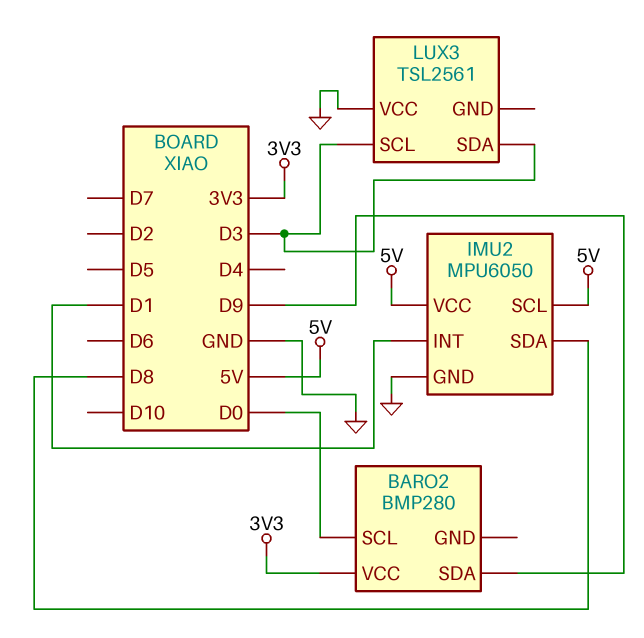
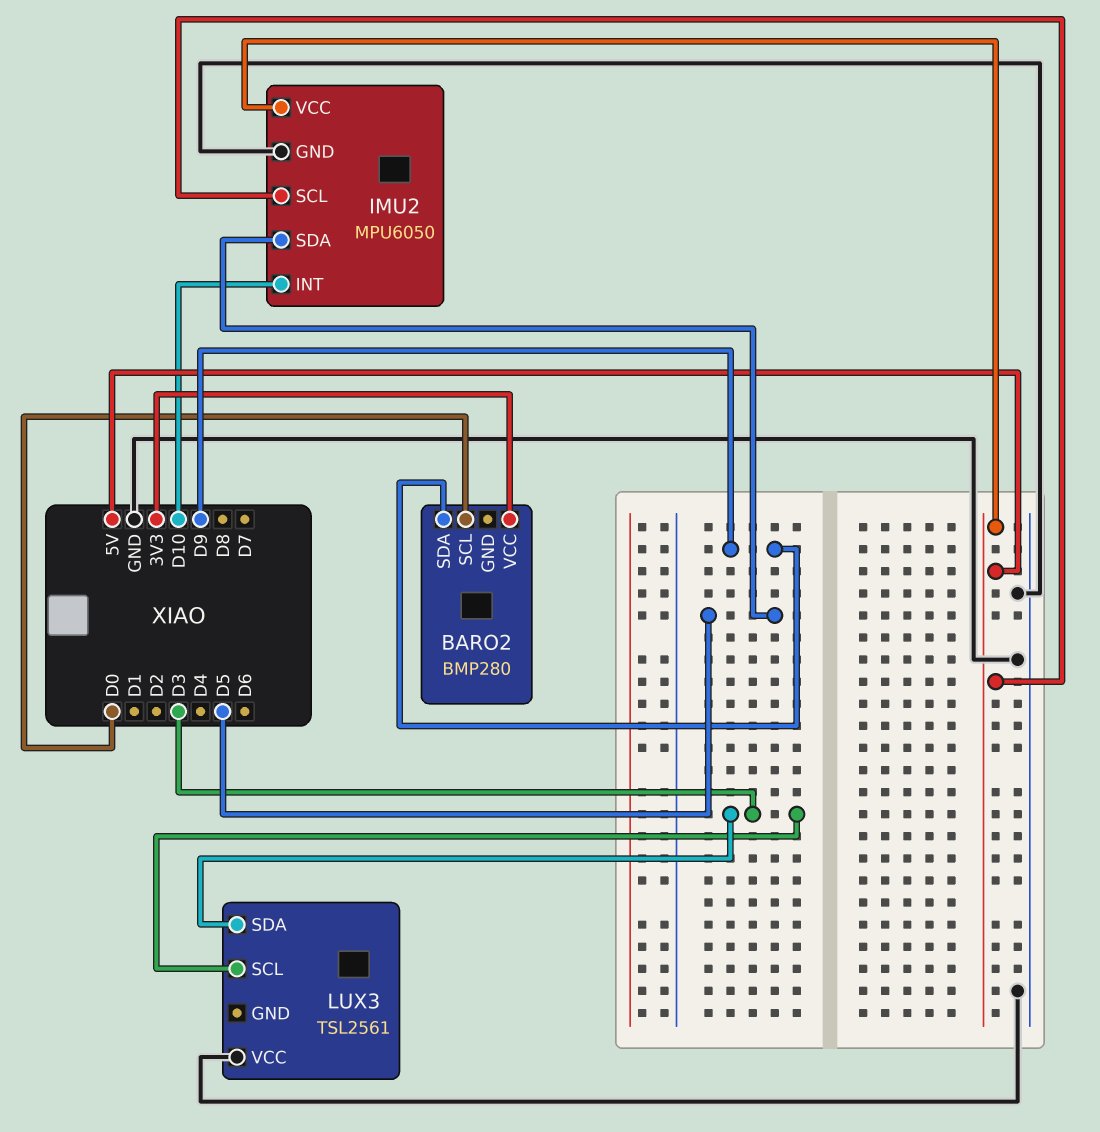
IMU2 pin INT: D1 -> D10
IMU2 pin SDA: D8 -> D5

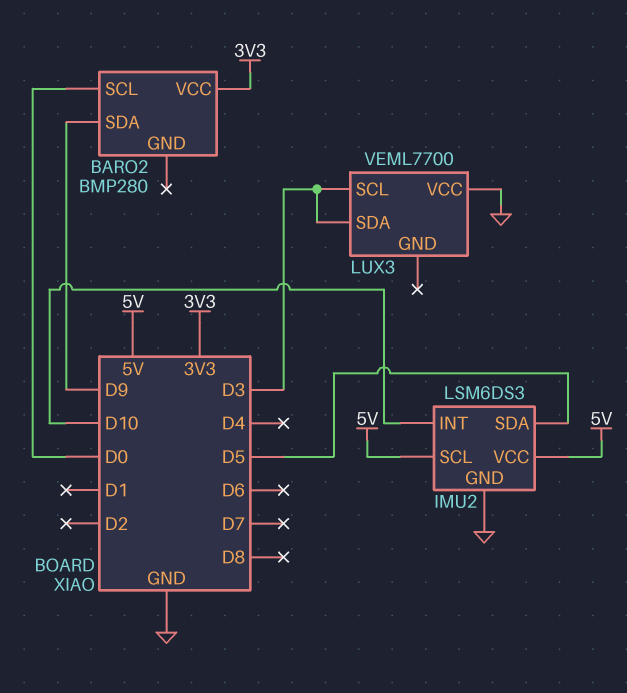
IMU2: MPU6050 -> LSM6DS3
LUX3: TSL2561 -> VEML7700

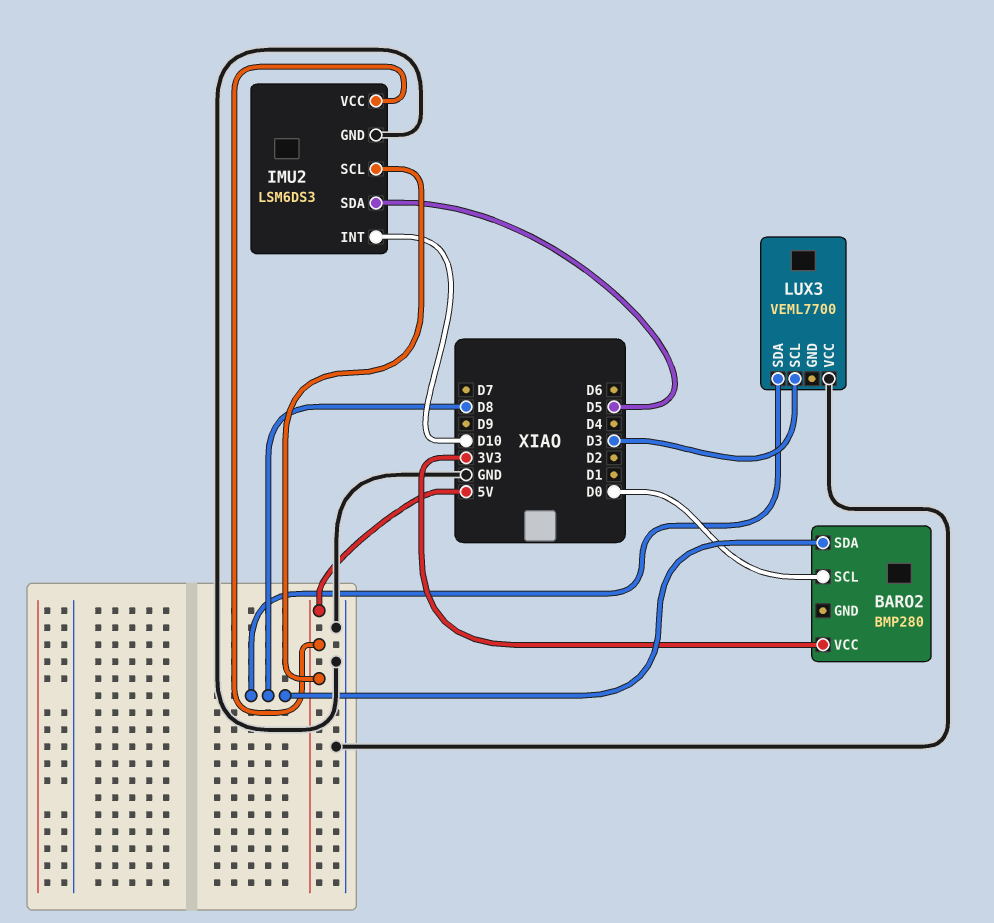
BARO2 pin SDA: D9 -> D8
LUX3 pin SDA: D3 -> D8

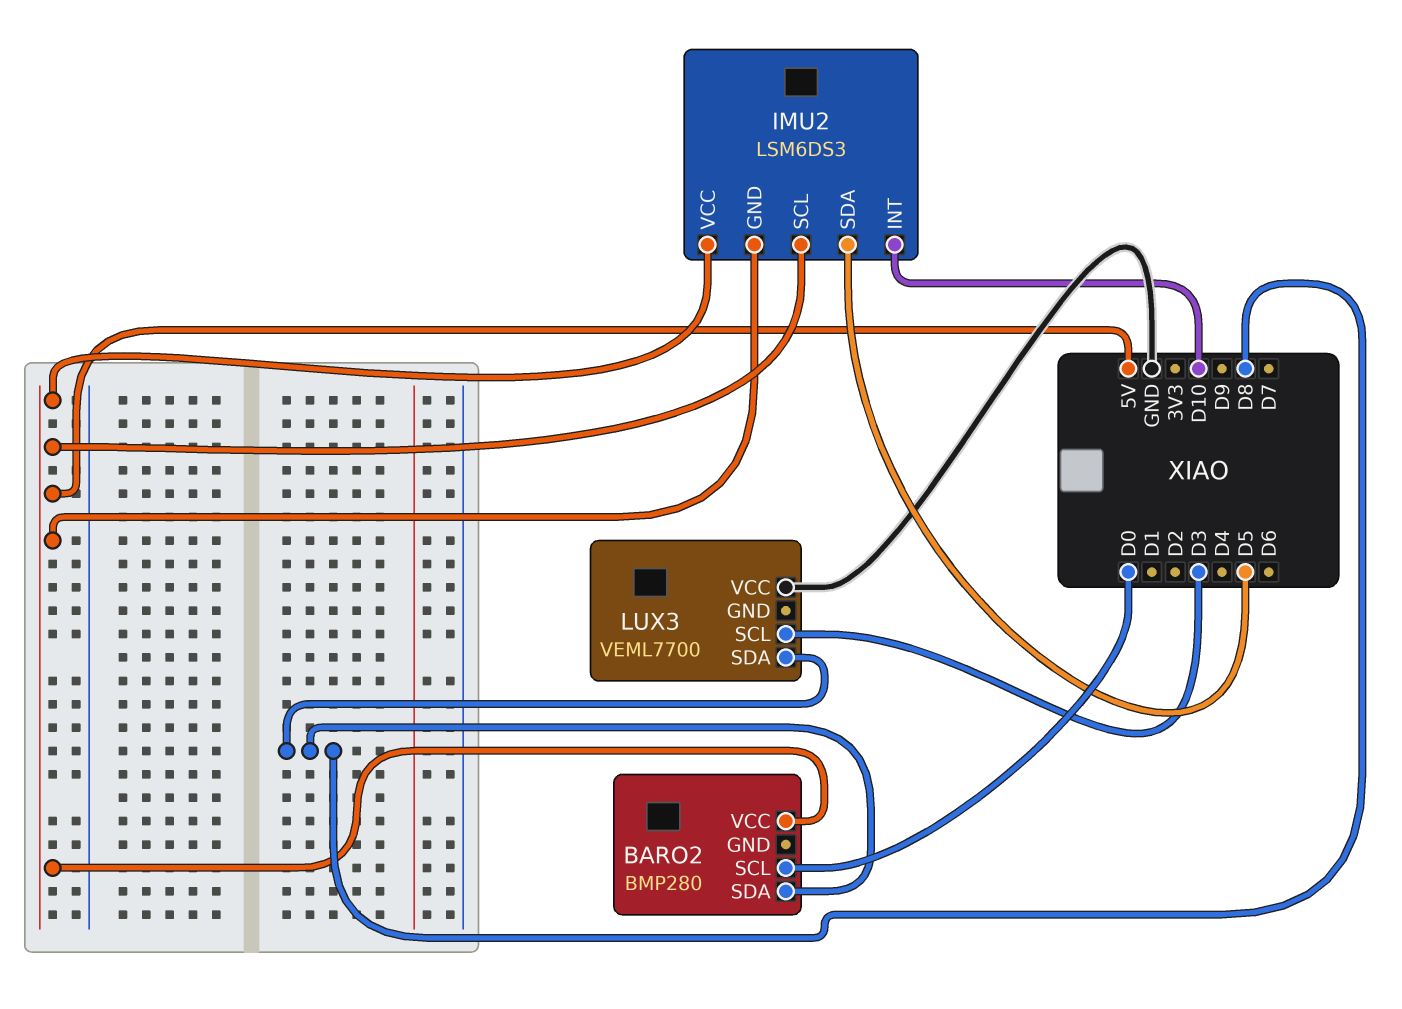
BARO2 pin VCC: 3V3 -> 5V
IMU2 pin GND: GND -> 5V

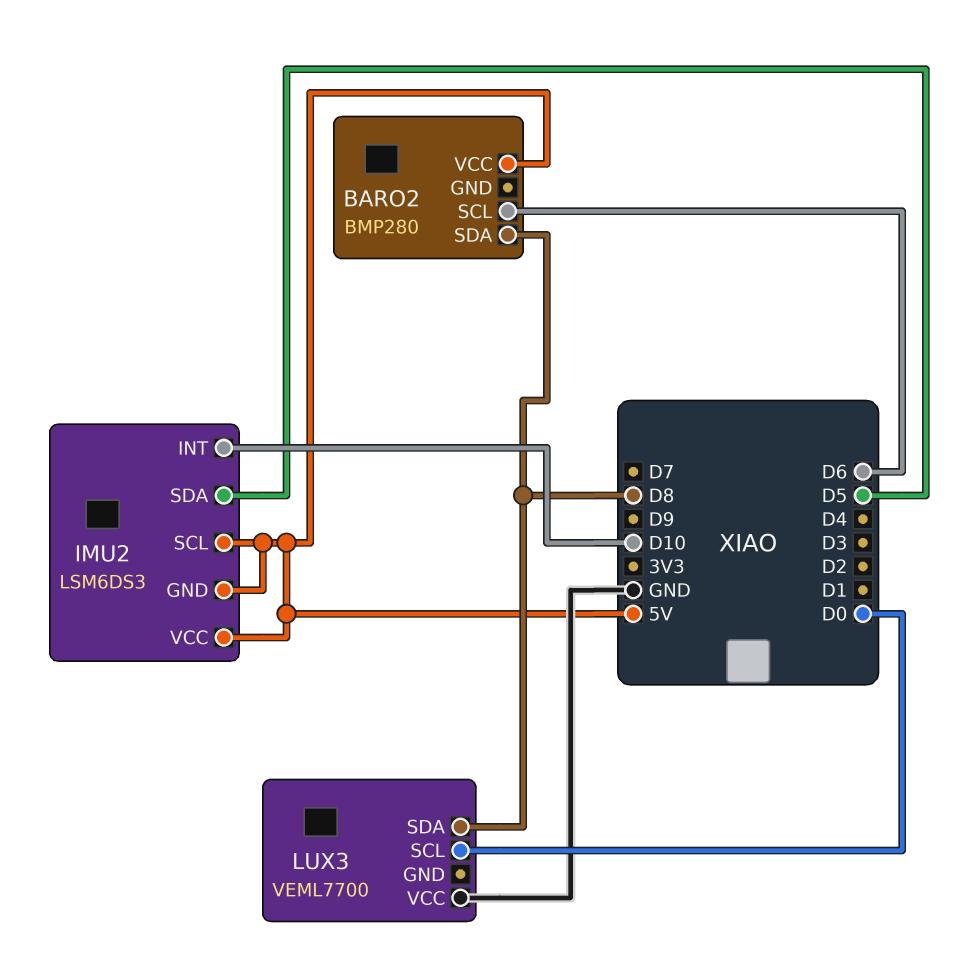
BARO2 pin SCL: D0 -> D6
LUX3 pin SCL: D3 -> D0

